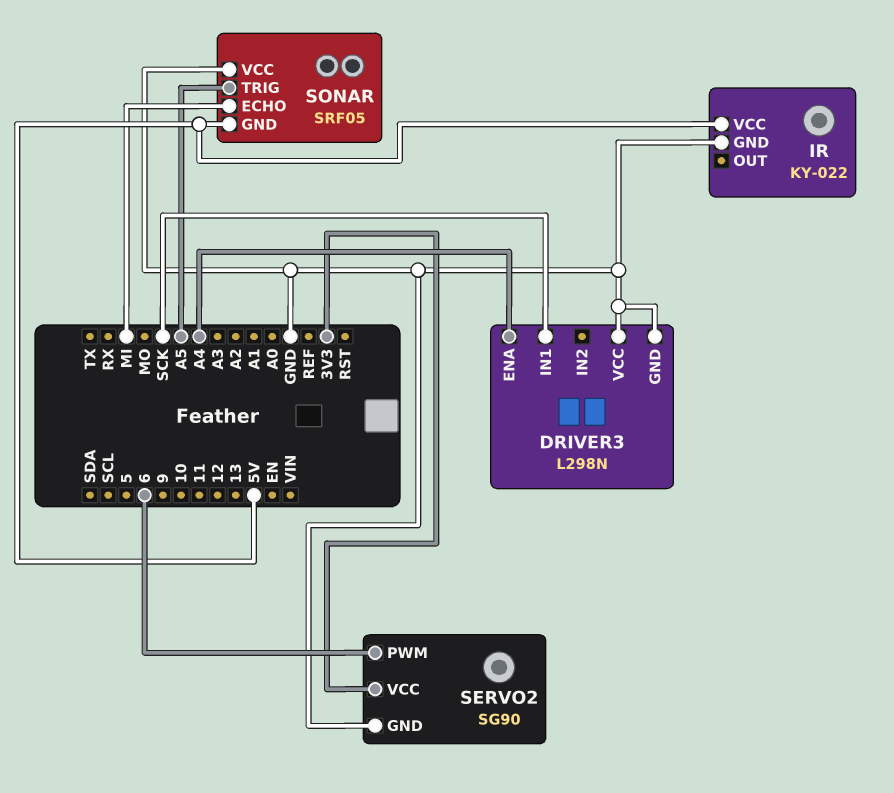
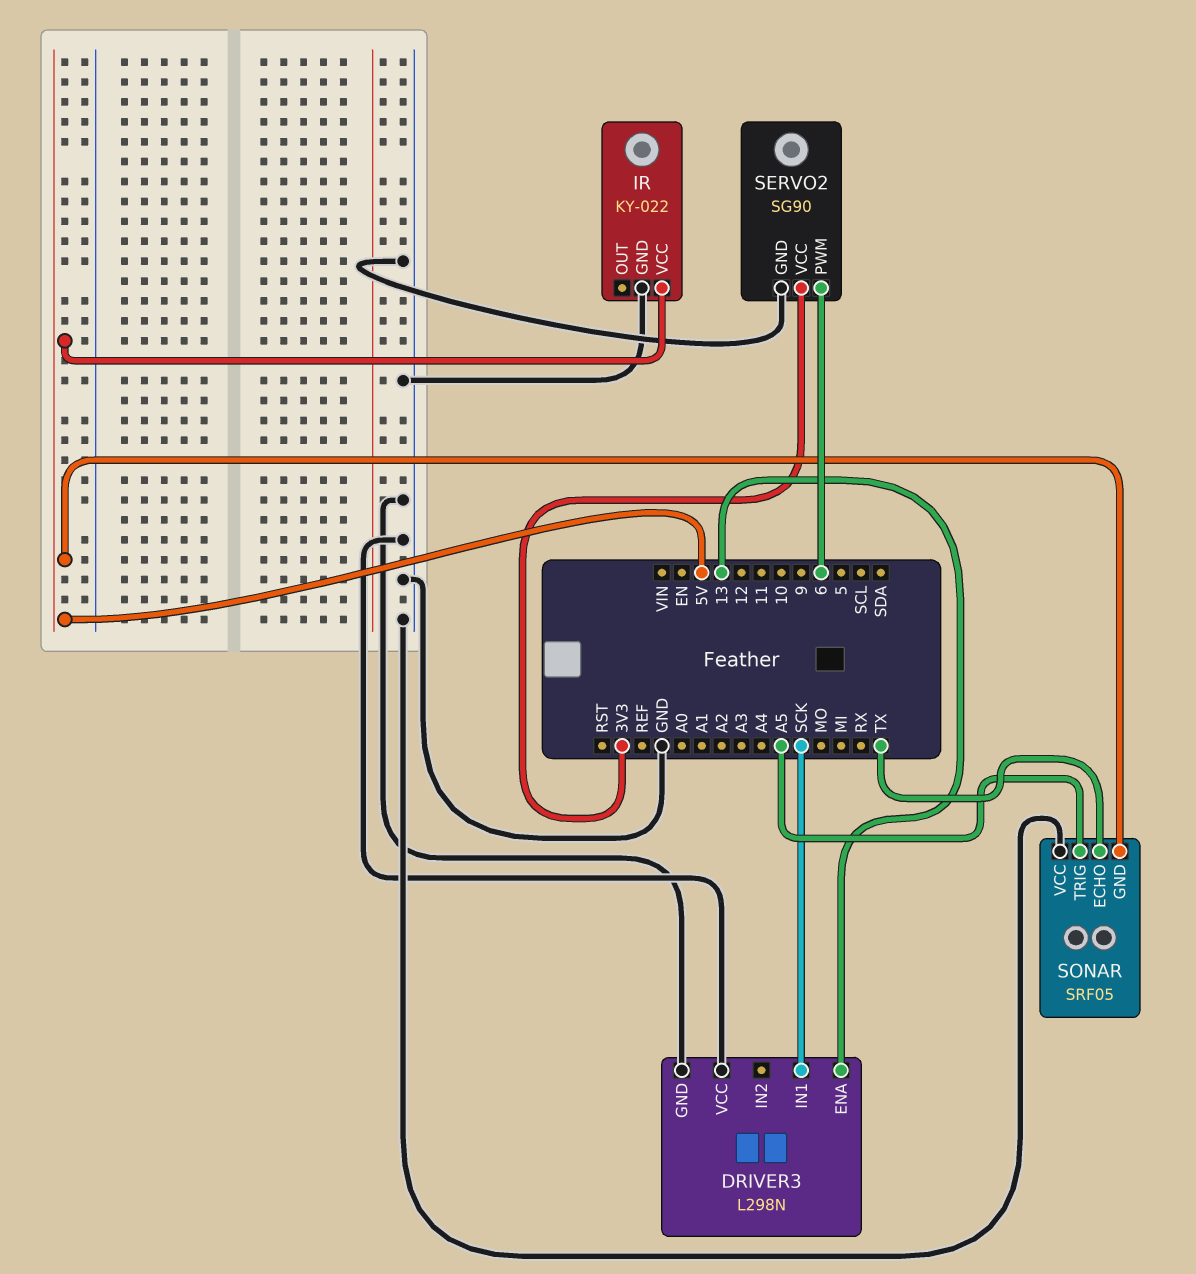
DRIVER3 pin ENA: A4 -> 13
SONAR pin ECHO: MI -> TX

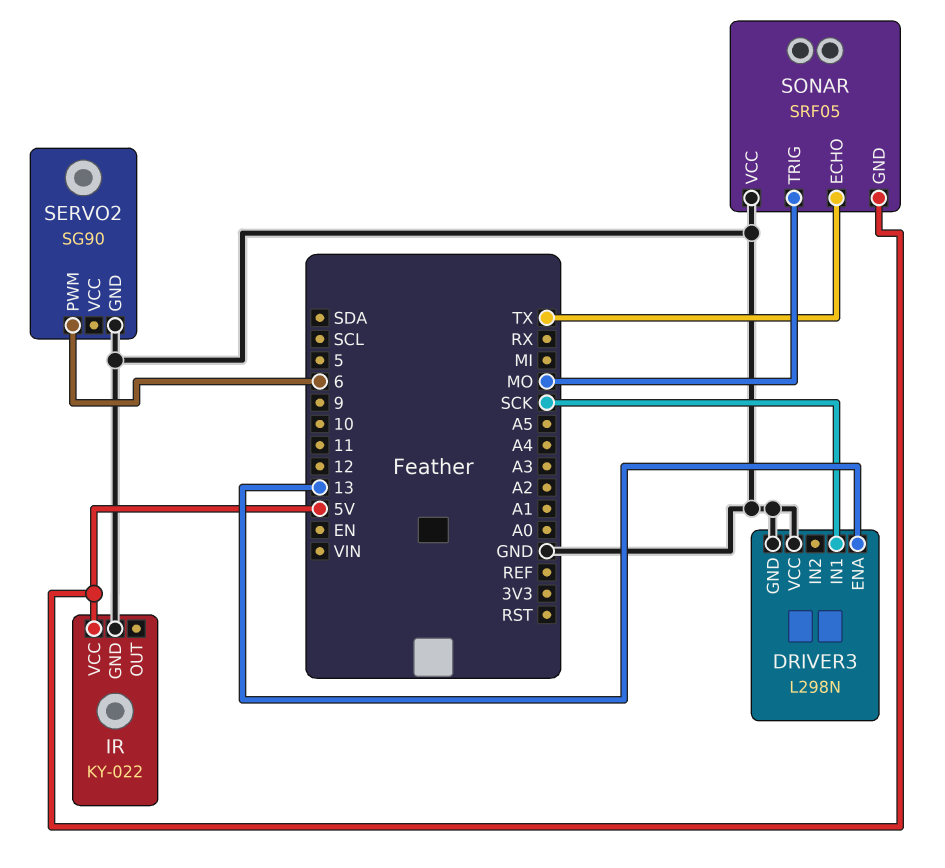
SERVO2 pin VCC: 3V3 -> none
SONAR pin TRIG: A5 -> MO

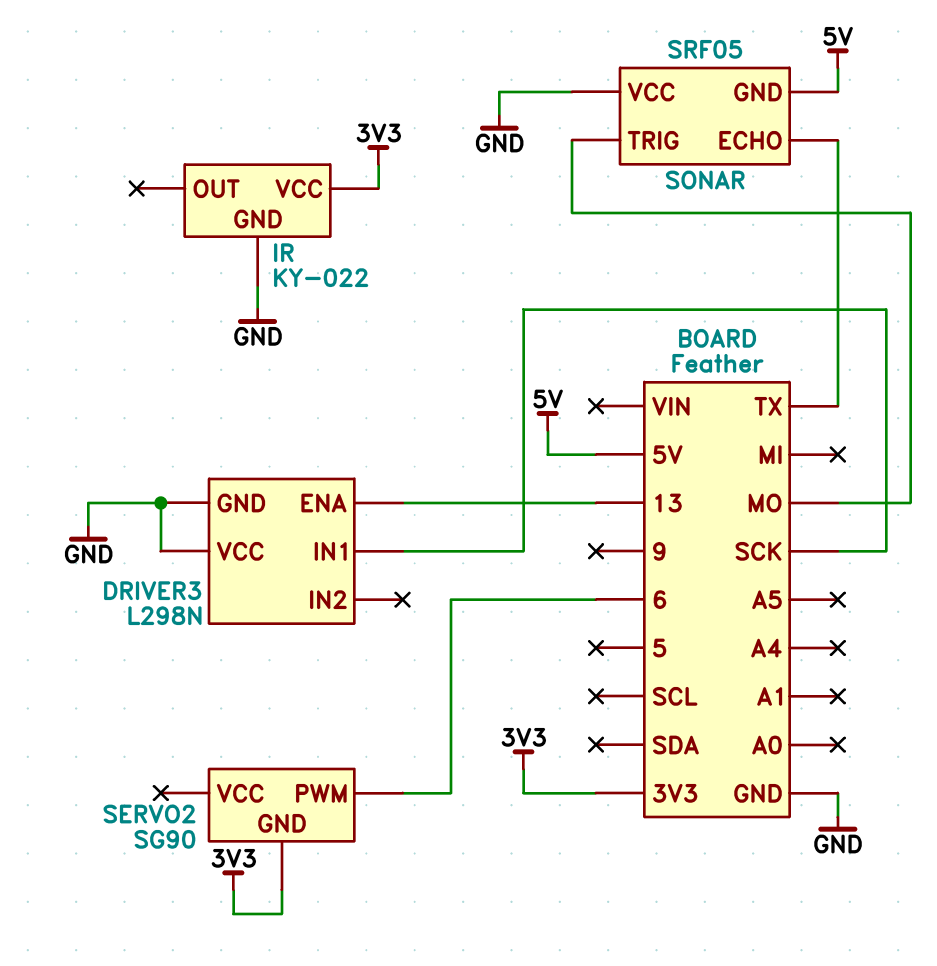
IR pin VCC: 5V -> 3V3
SERVO2 pin GND: GND -> 3V3

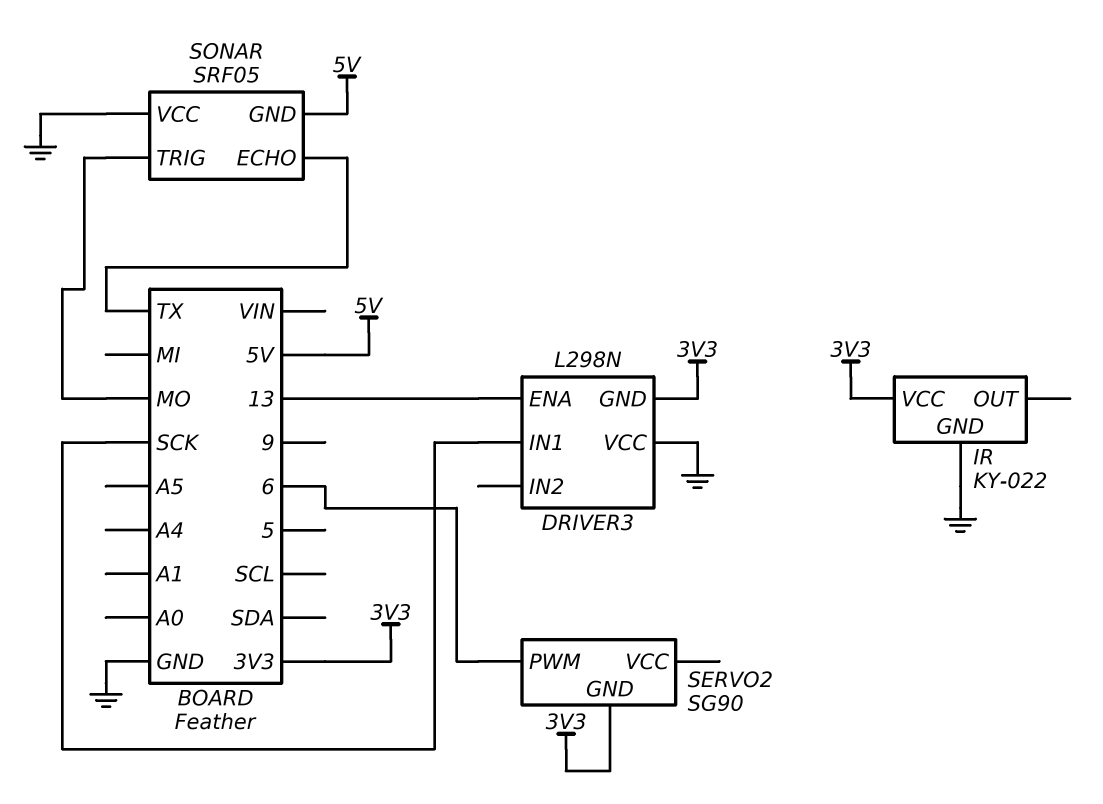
DRIVER3 pin GND: GND -> 3V3

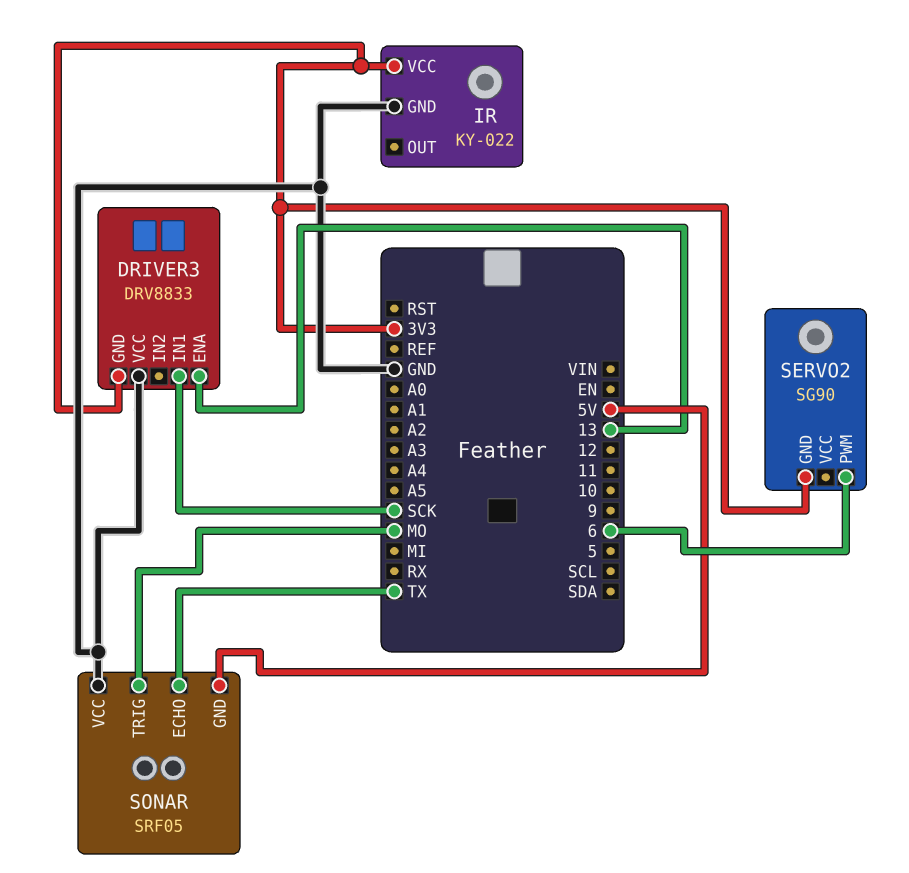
DRIVER3: L298N -> DRV8833

